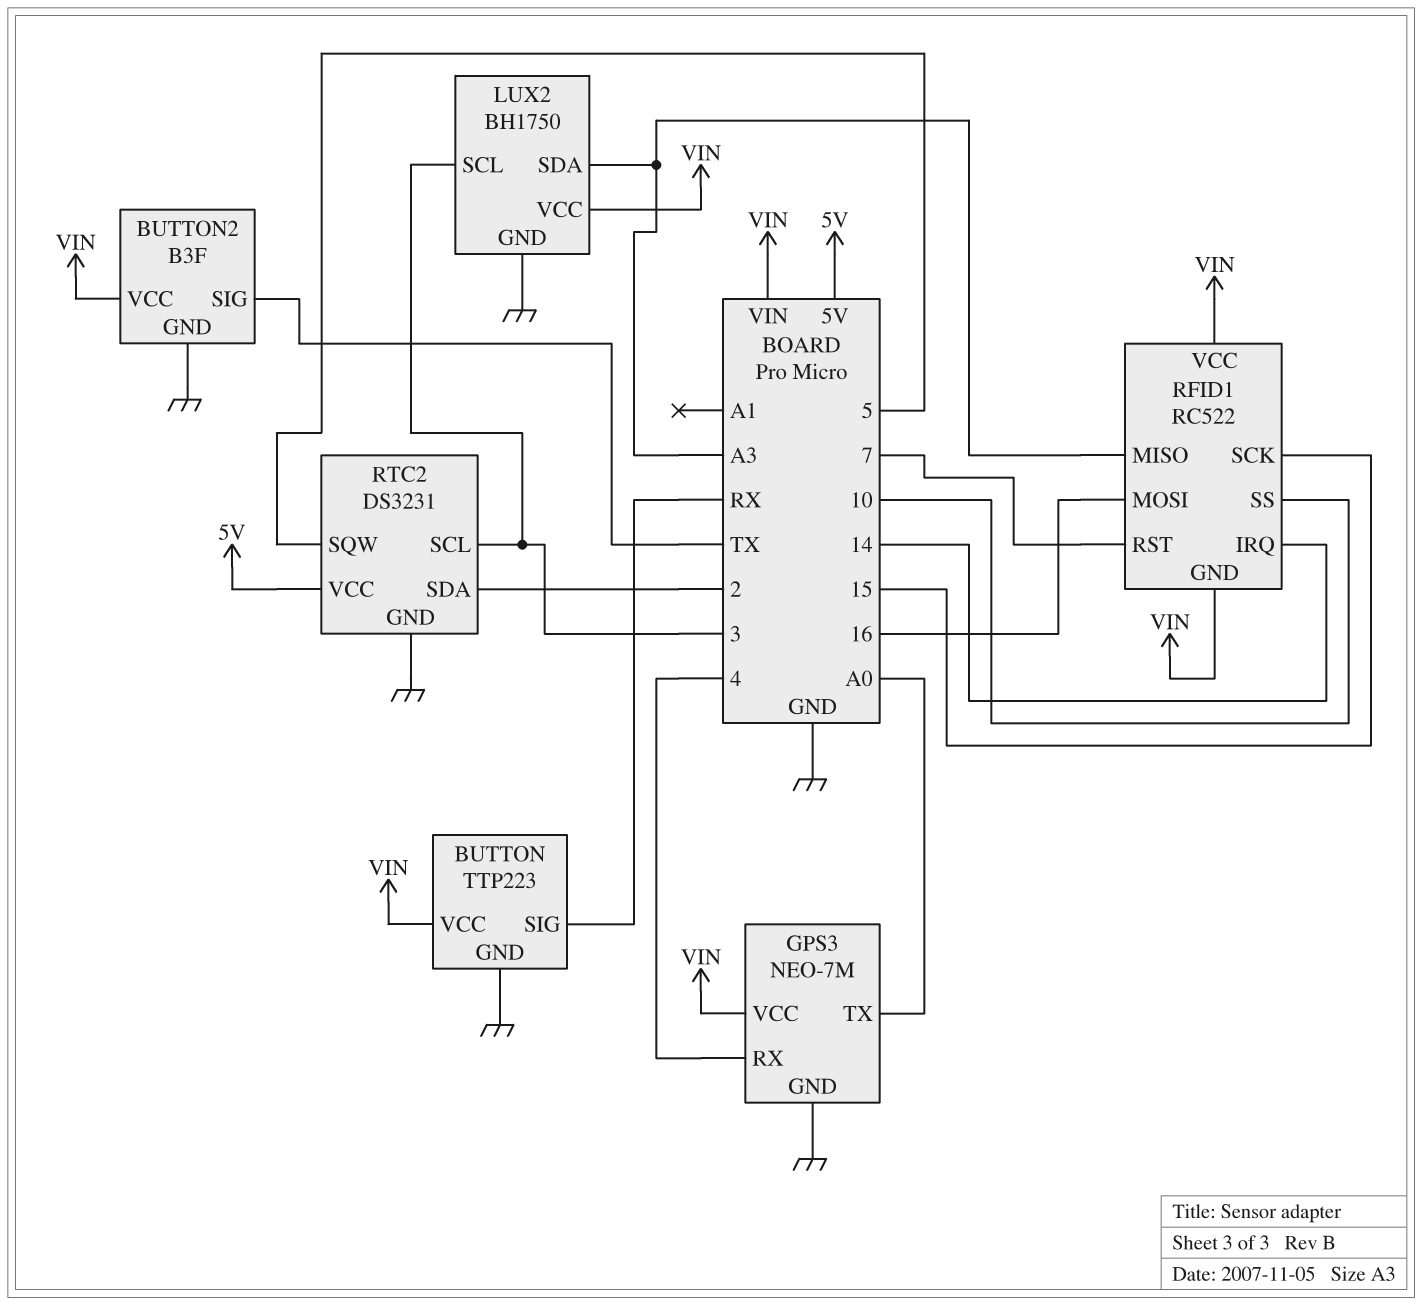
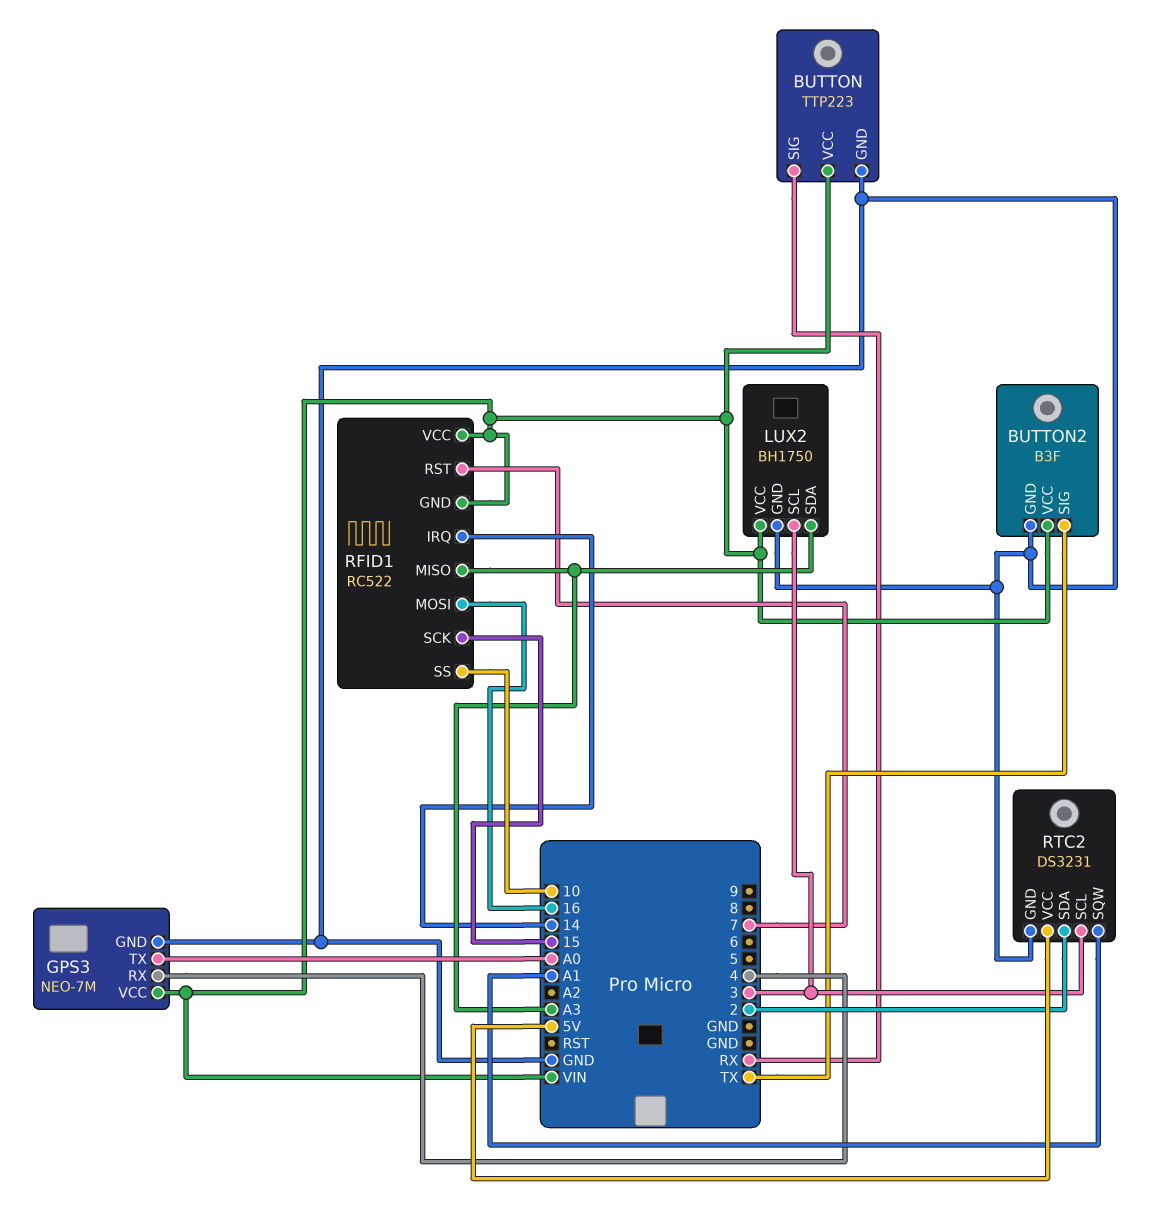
RTC2 pin SQW: 5 -> A1

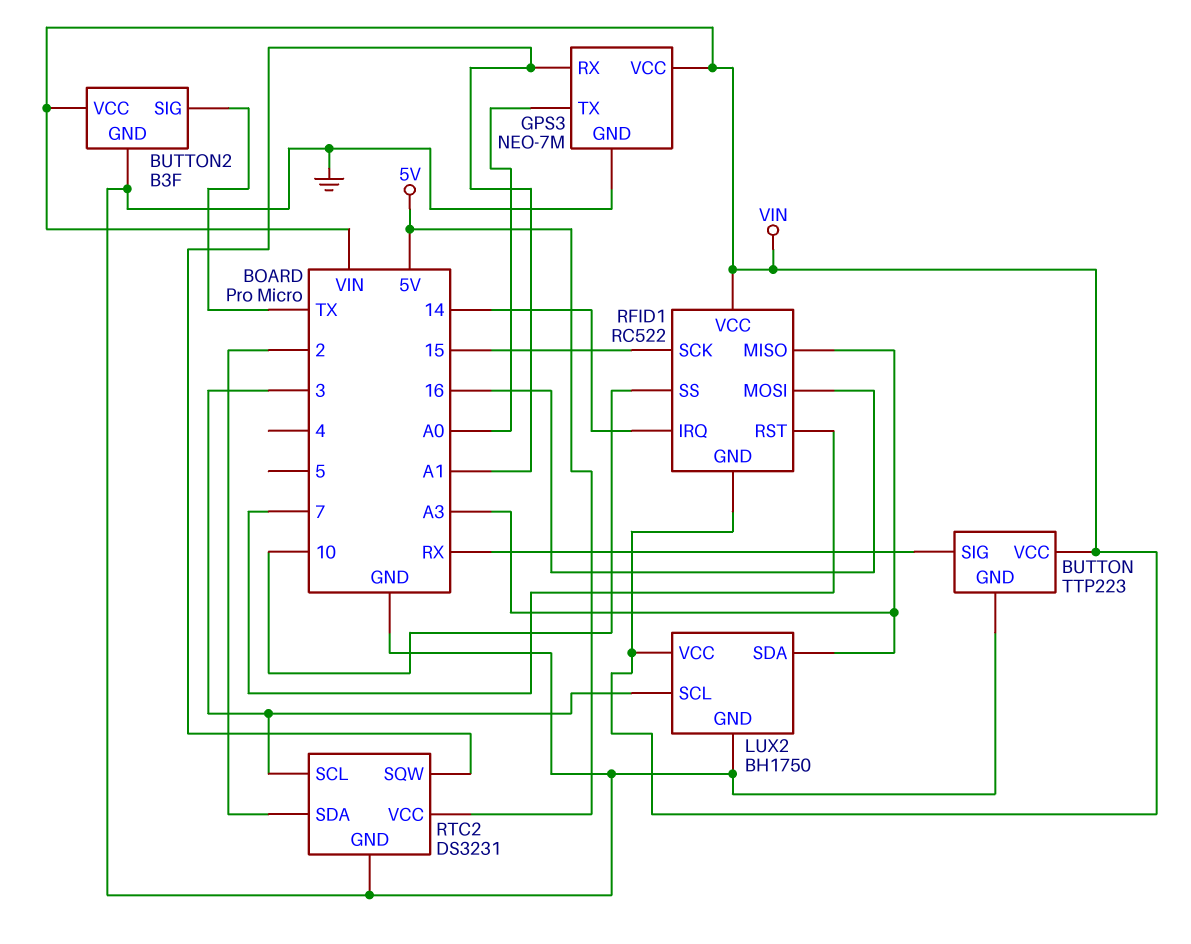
GPS3 pin RX: 4 -> A1

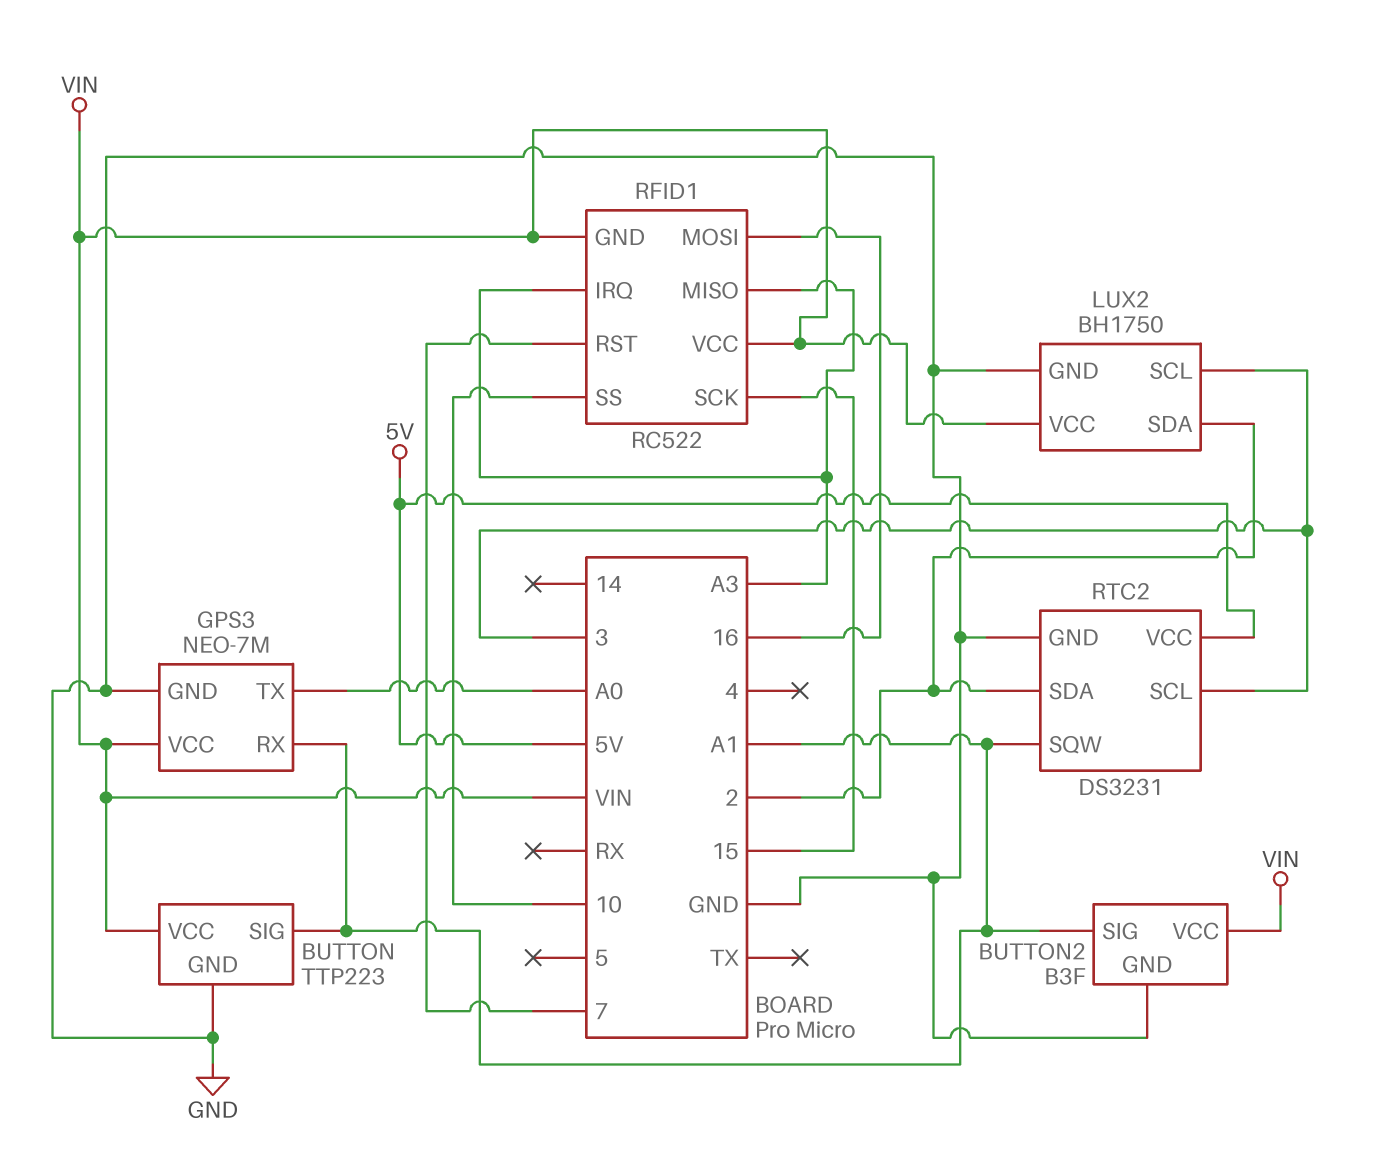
BUTTON pin SIG: RX -> A1
BUTTON2 pin SIG: TX -> A1
LUX2 pin SDA: A3 -> 2
RFID1 pin IRQ: 14 -> A3

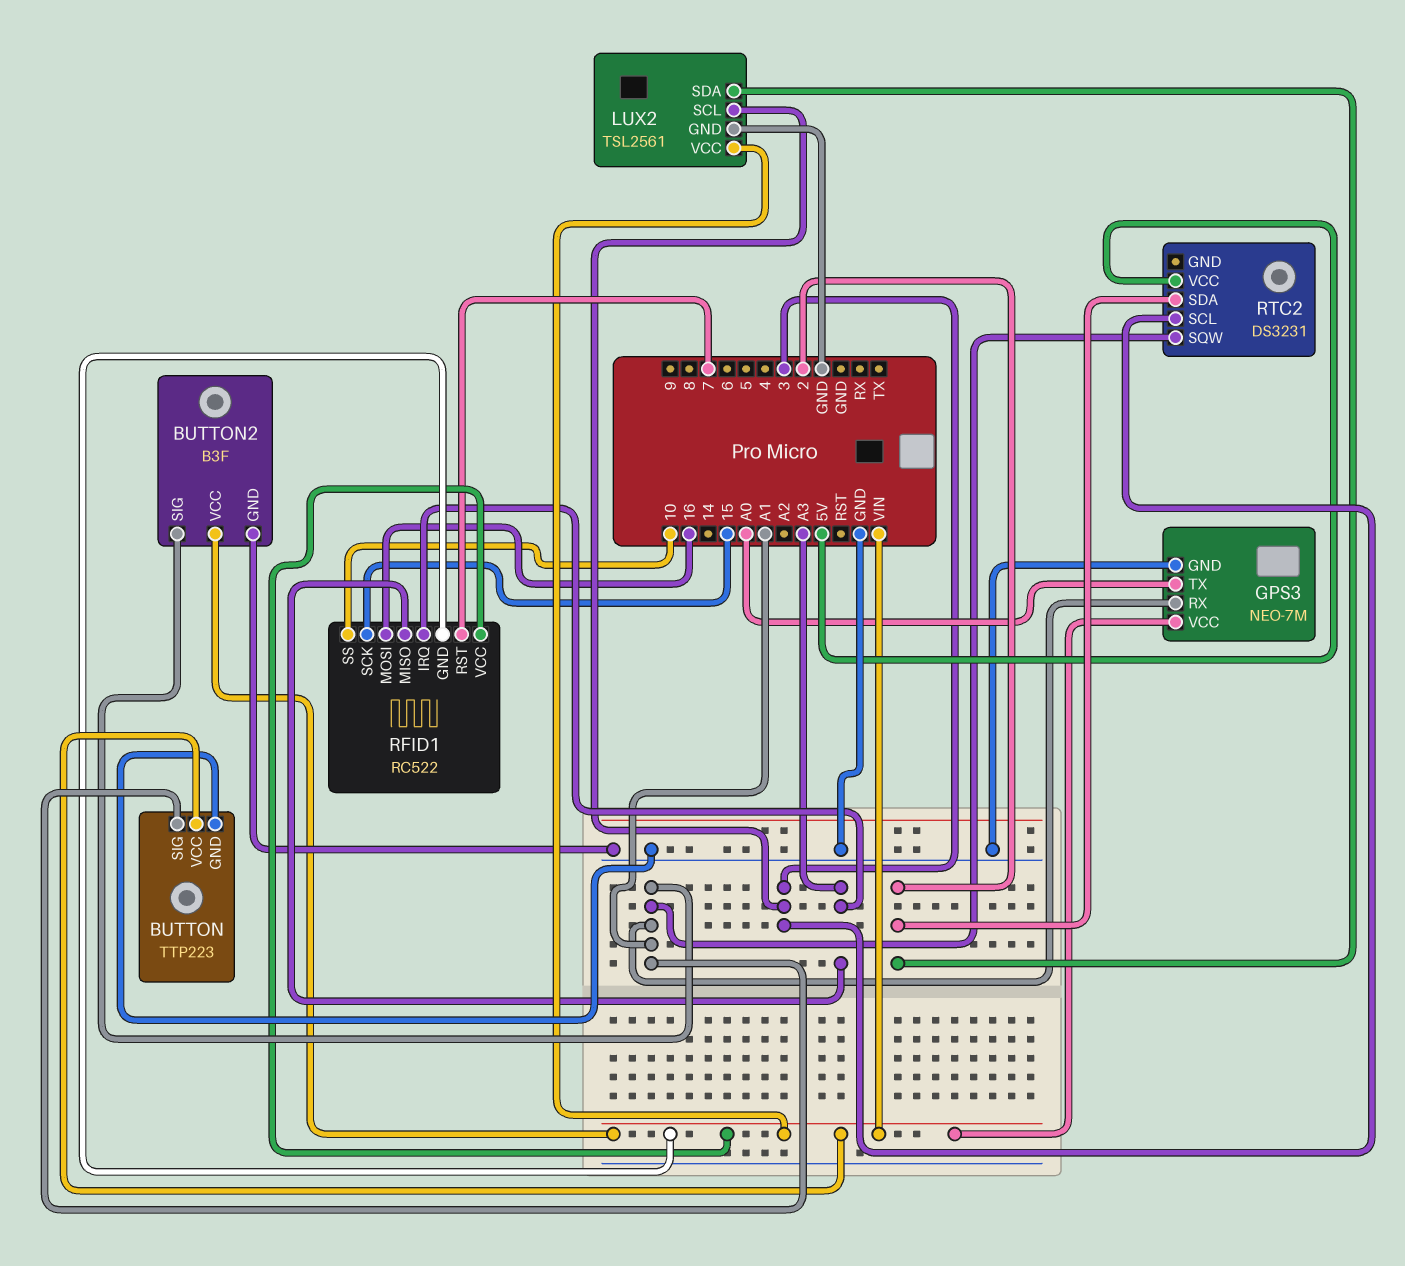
LUX2: BH1750 -> TSL2561
RTC2 pin GND: GND -> none

